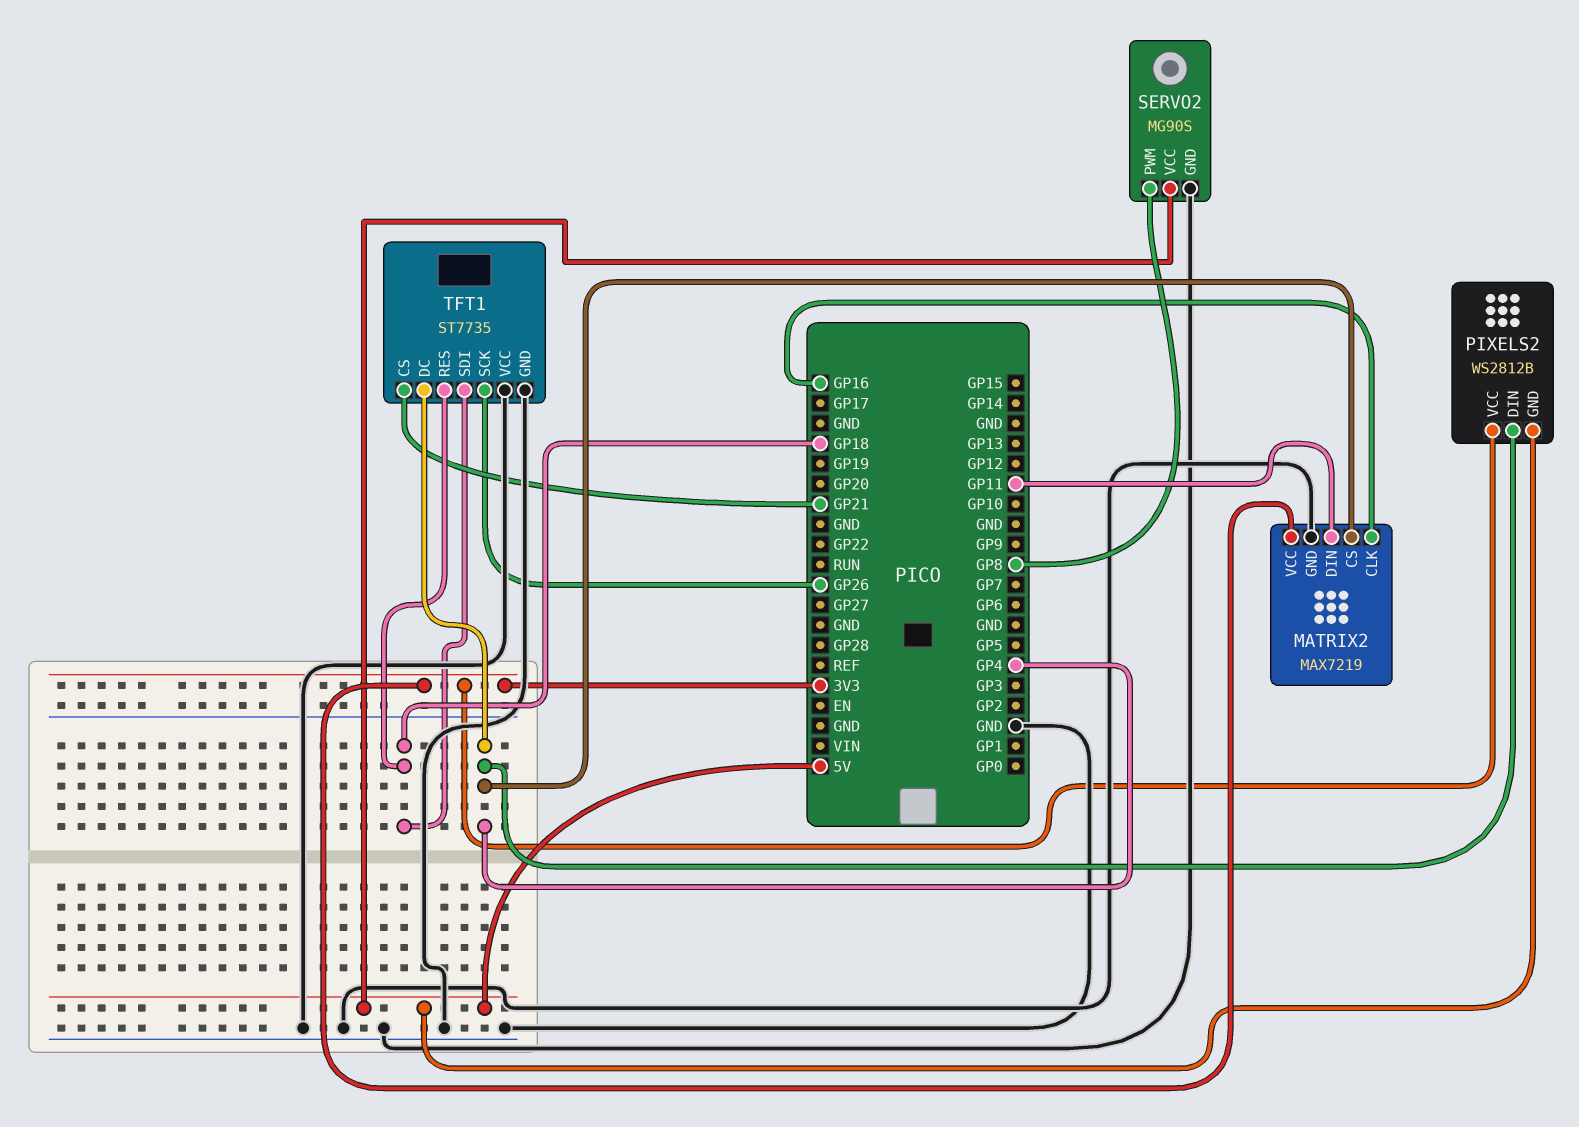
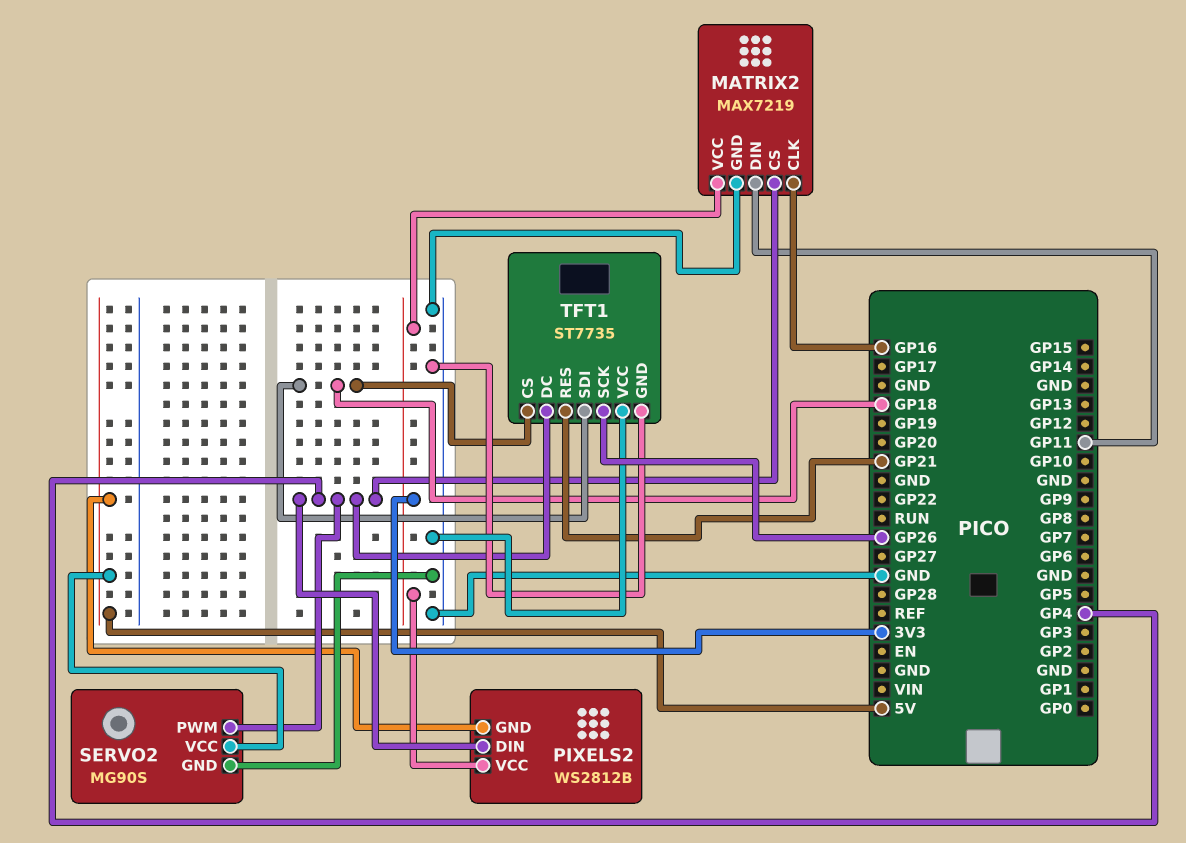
SERVO2 pin PWM: GP8 -> GP4
TFT1 pin CS: GP21 -> GP18
TFT1 pin RES: GP18 -> GP21

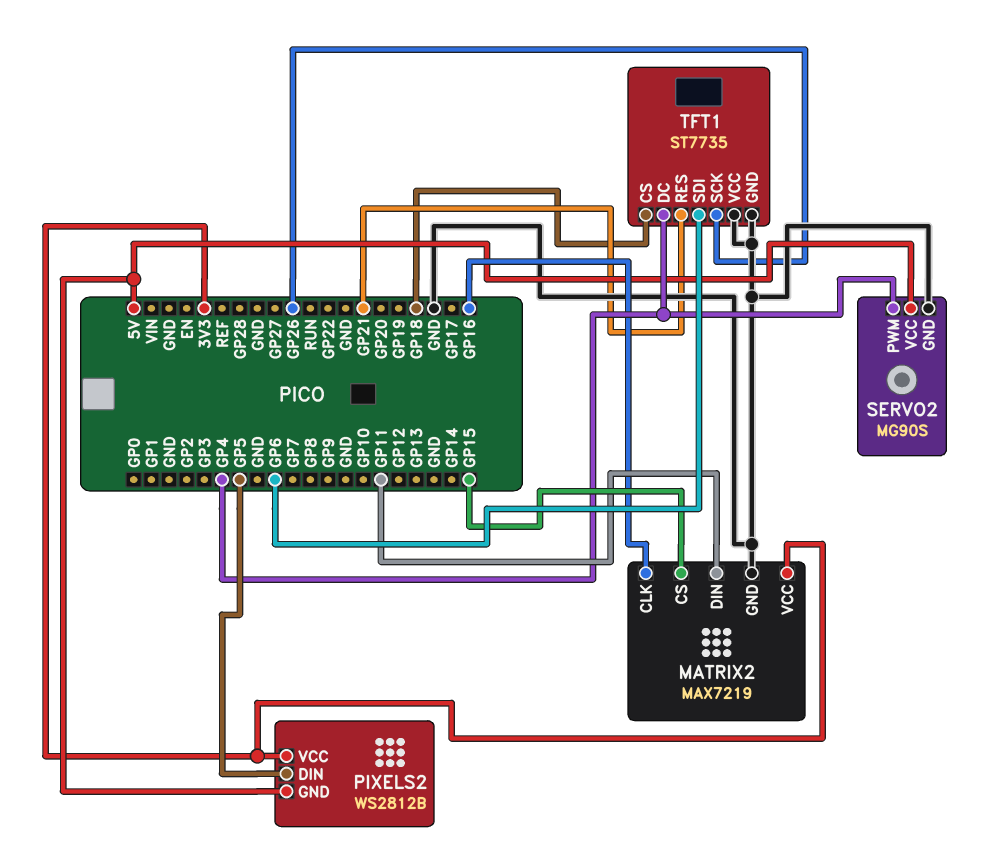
MATRIX2 pin CS: GP4 -> GP15
PIXELS2 pin DIN: GP4 -> GP5
TFT1 pin SDI: GP18 -> GP6

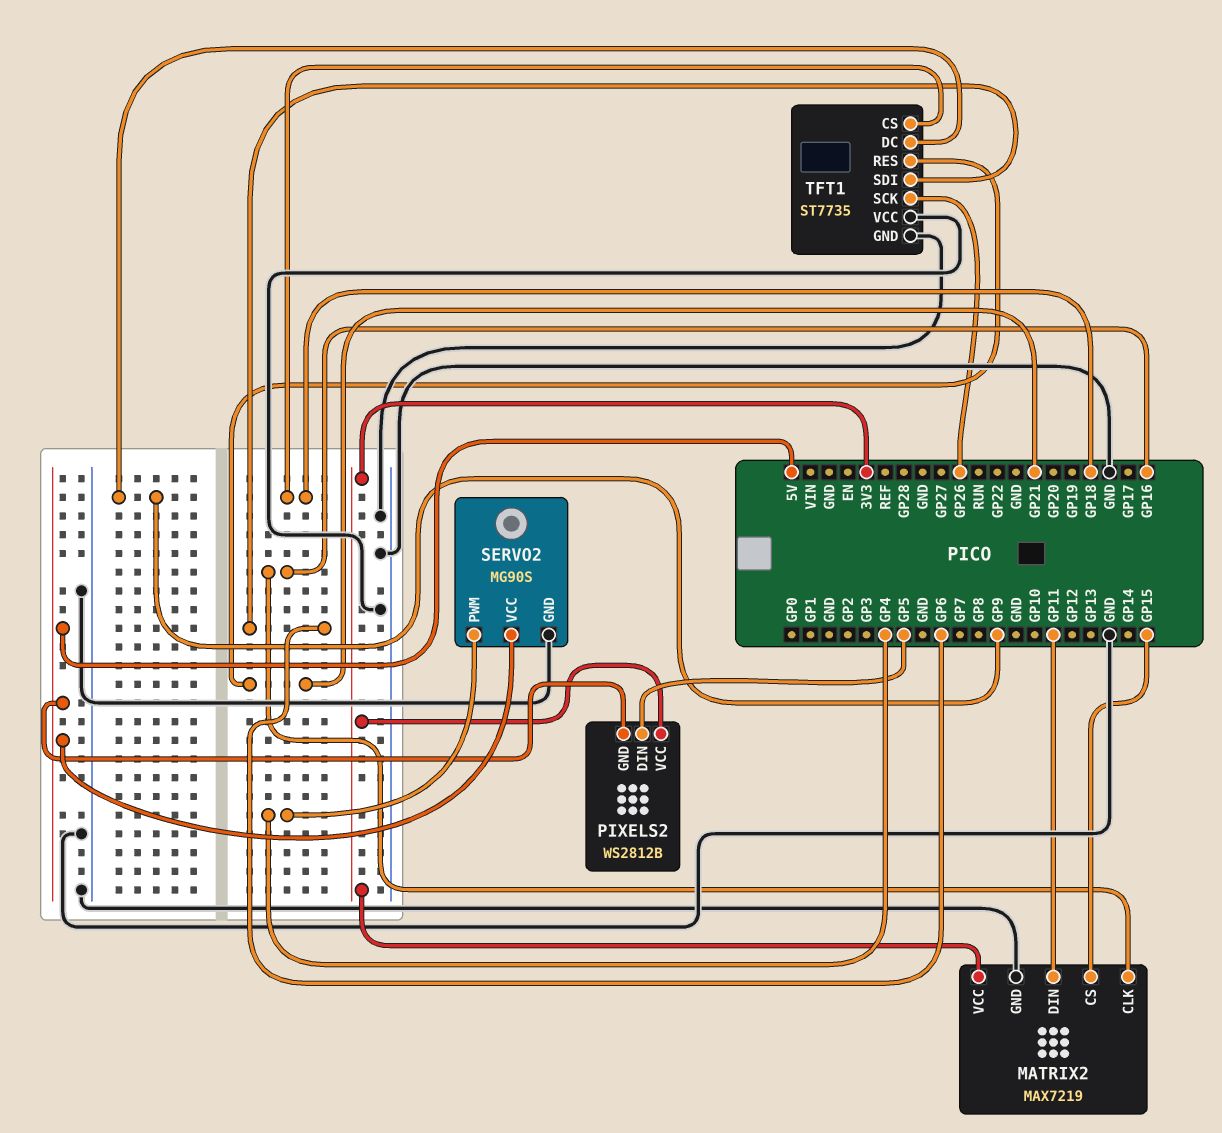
TFT1 pin DC: GP4 -> GP9

